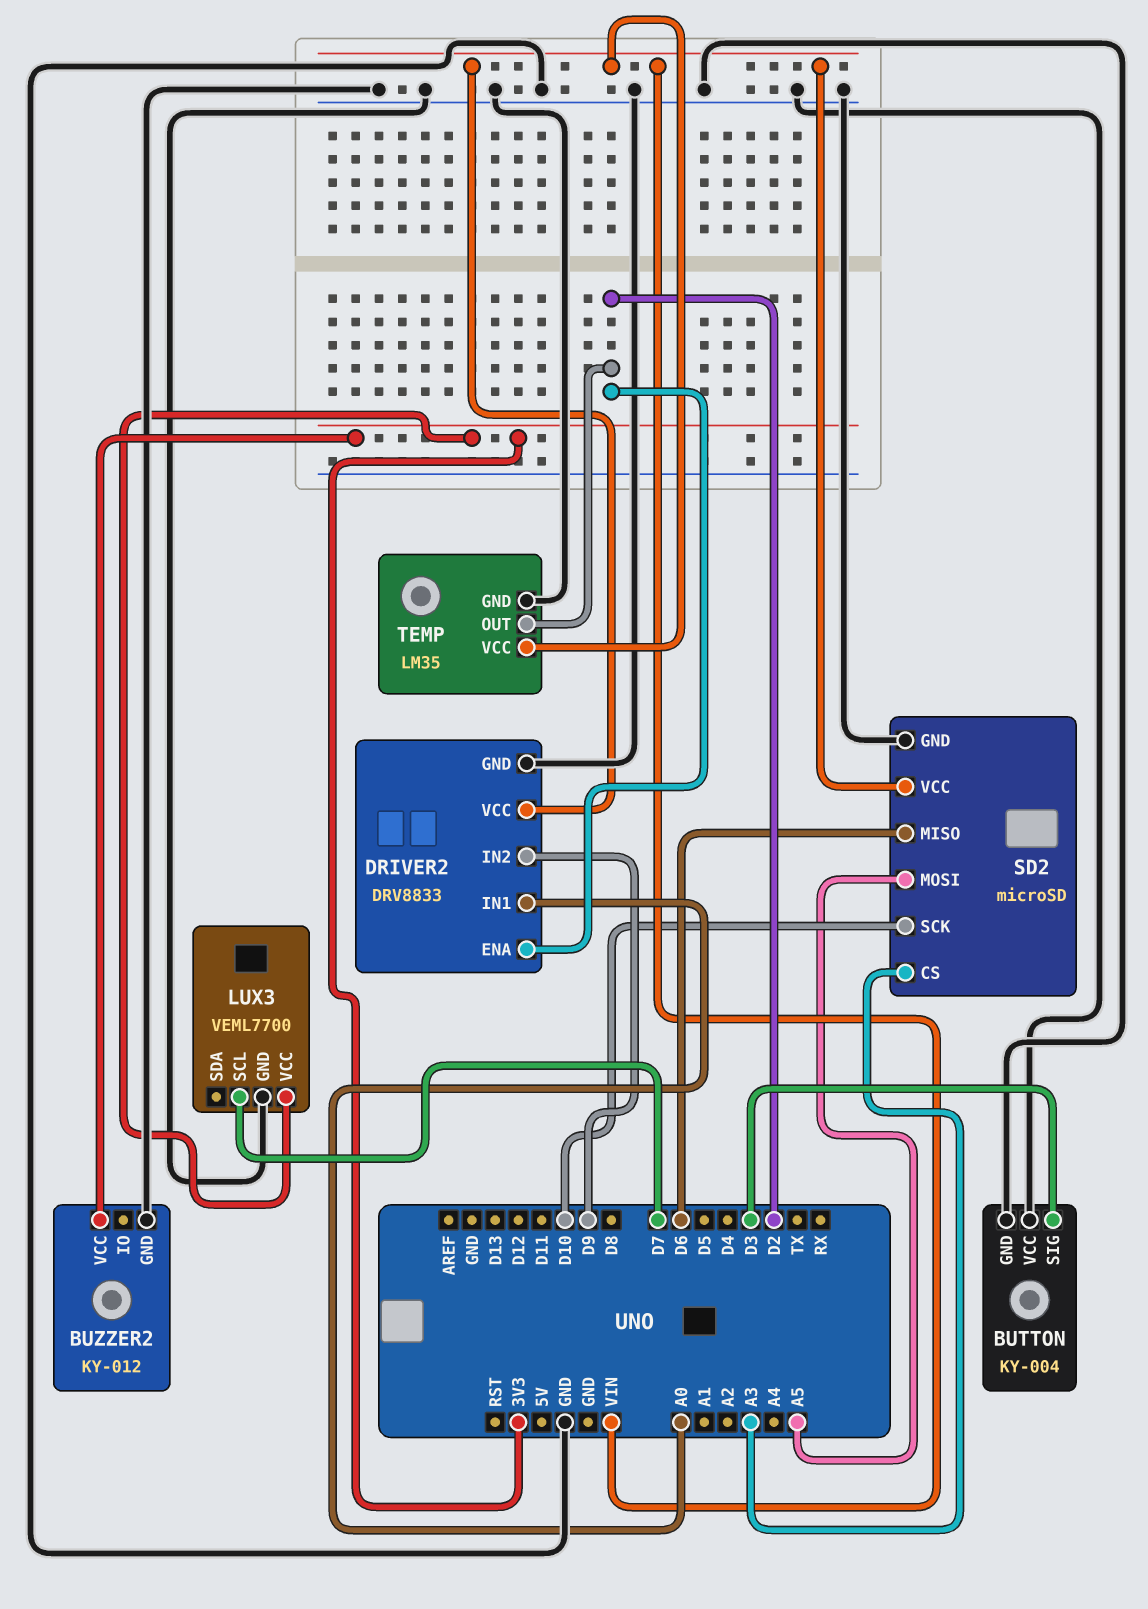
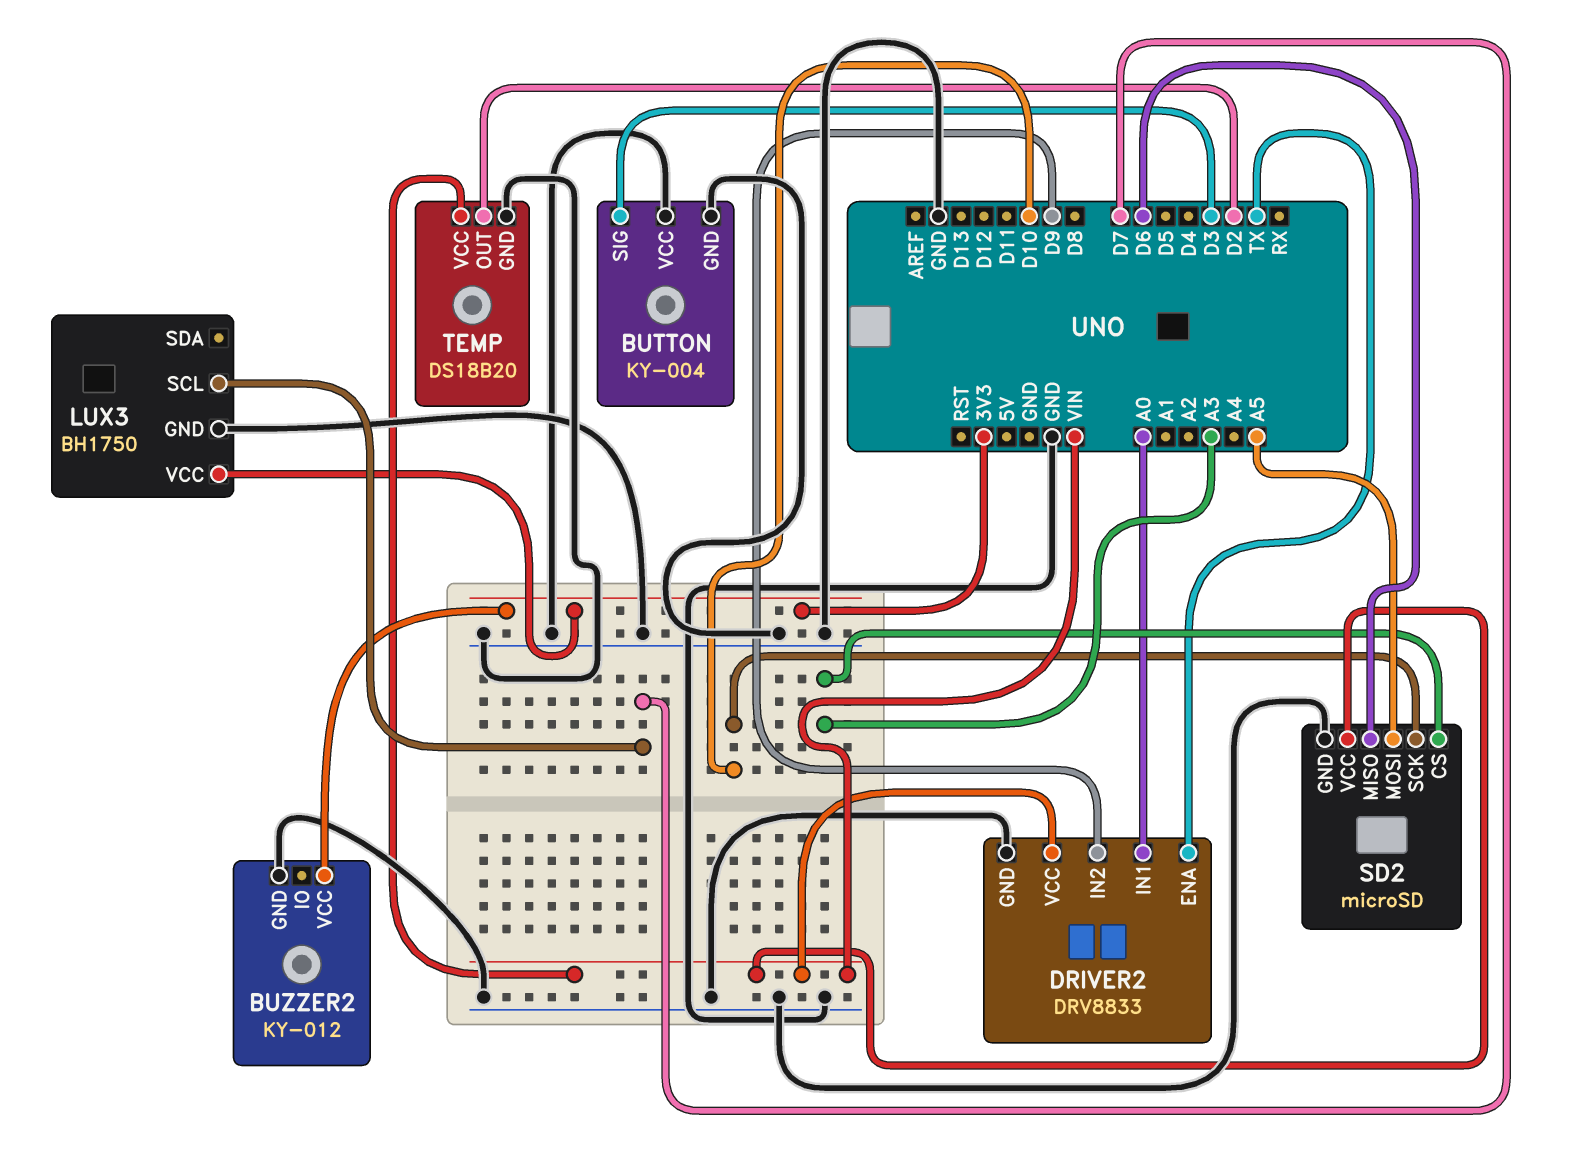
DRIVER2 pin ENA: D2 -> TX
LUX3: VEML7700 -> BH1750
TEMP: LM35 -> DS18B20

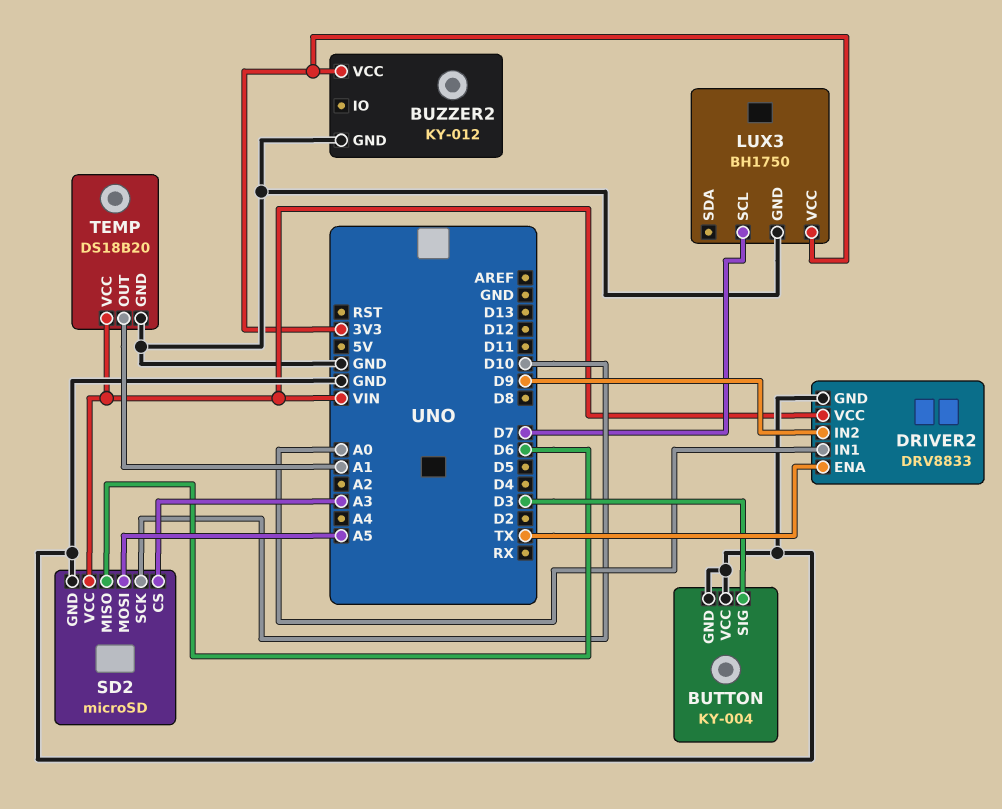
TEMP pin OUT: D2 -> A1

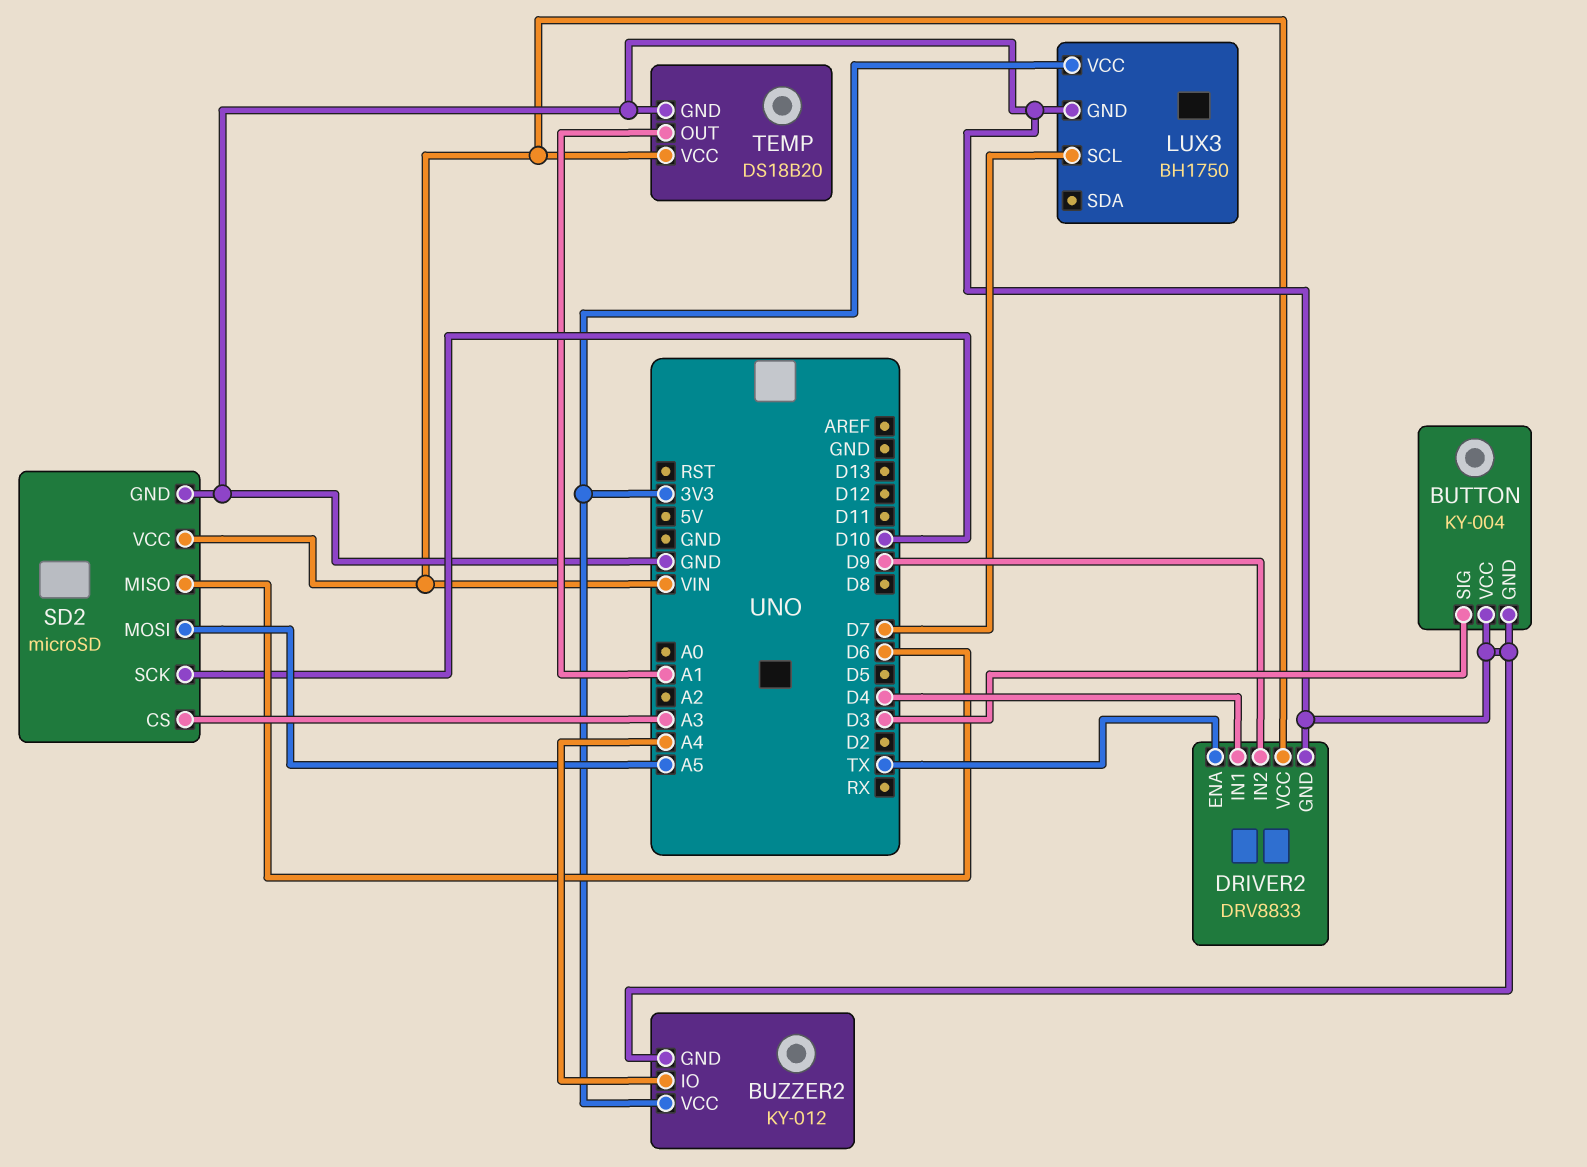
BUZZER2 pin IO: none -> A4
DRIVER2 pin IN1: A0 -> D4

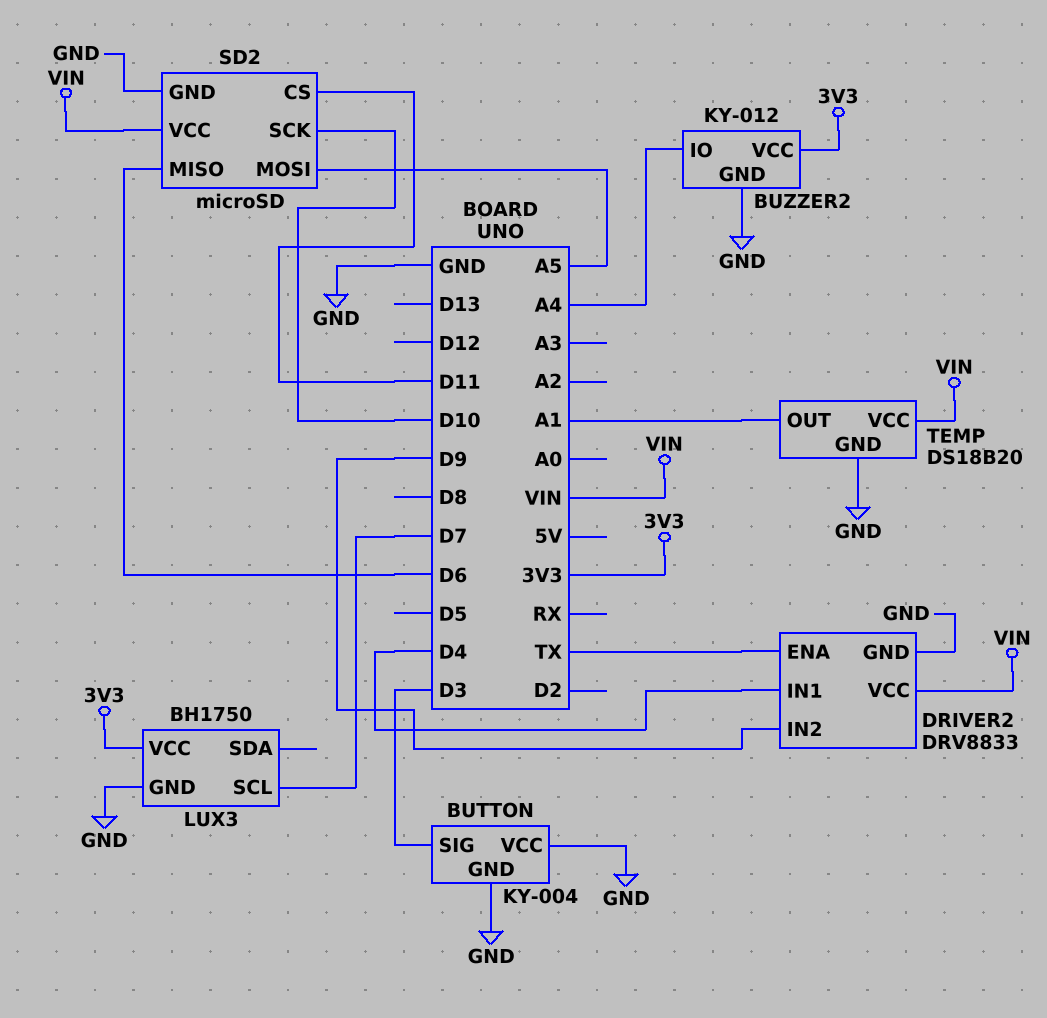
SD2 pin CS: A3 -> D11

